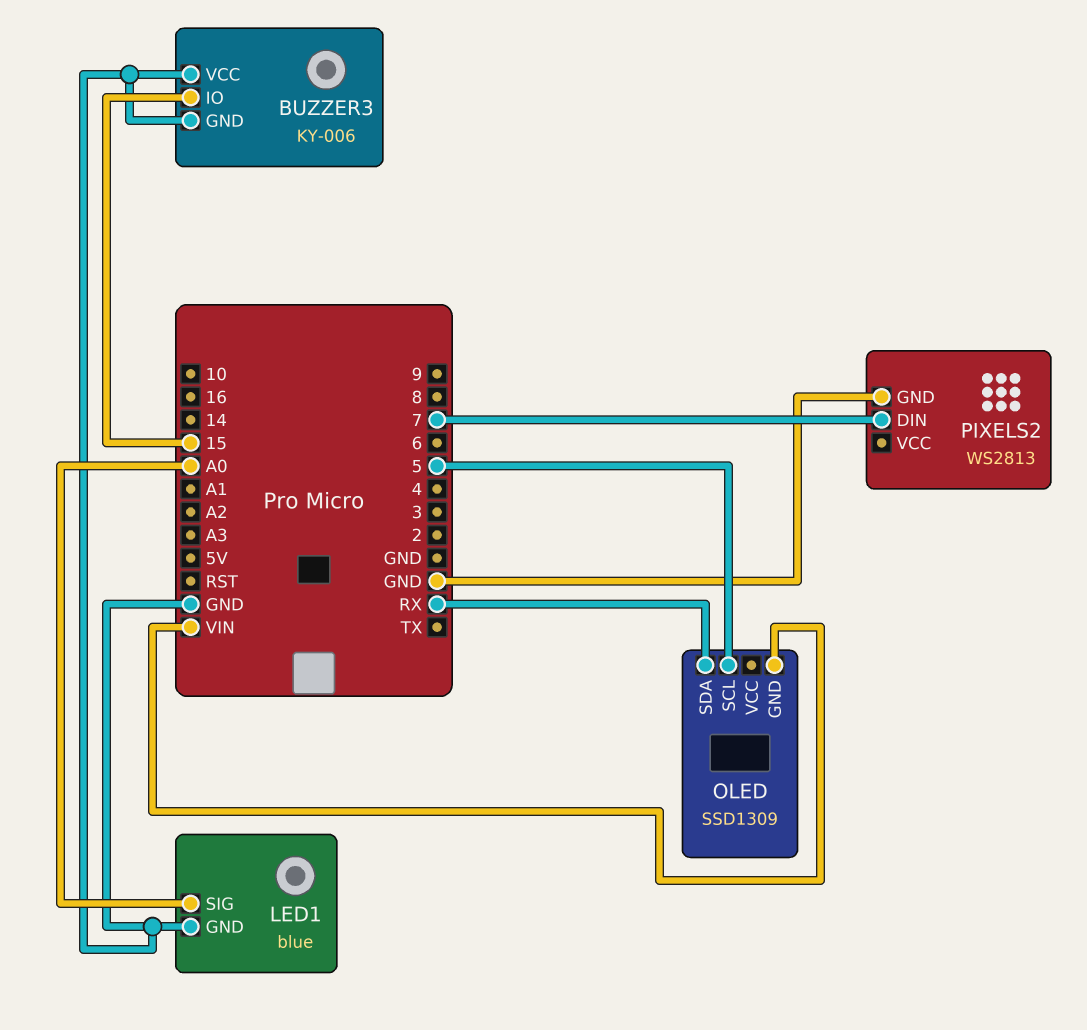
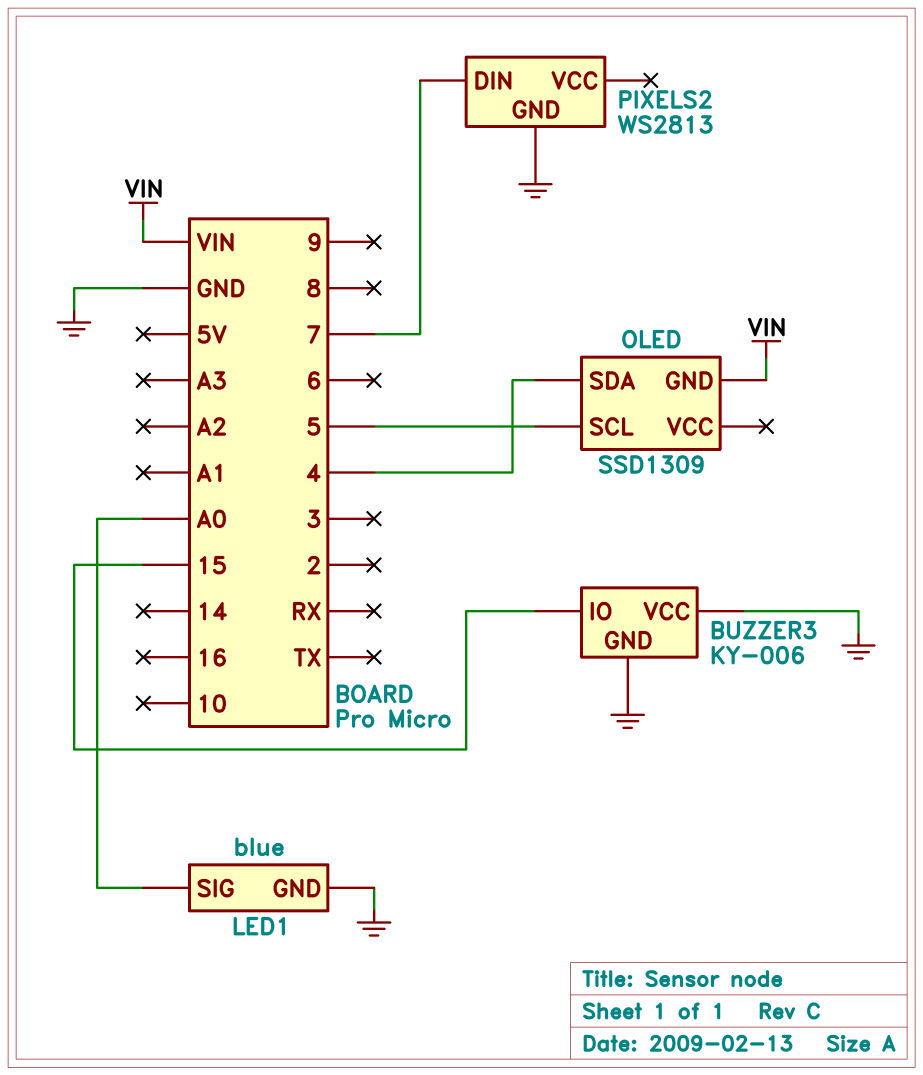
OLED pin SDA: RX -> 4

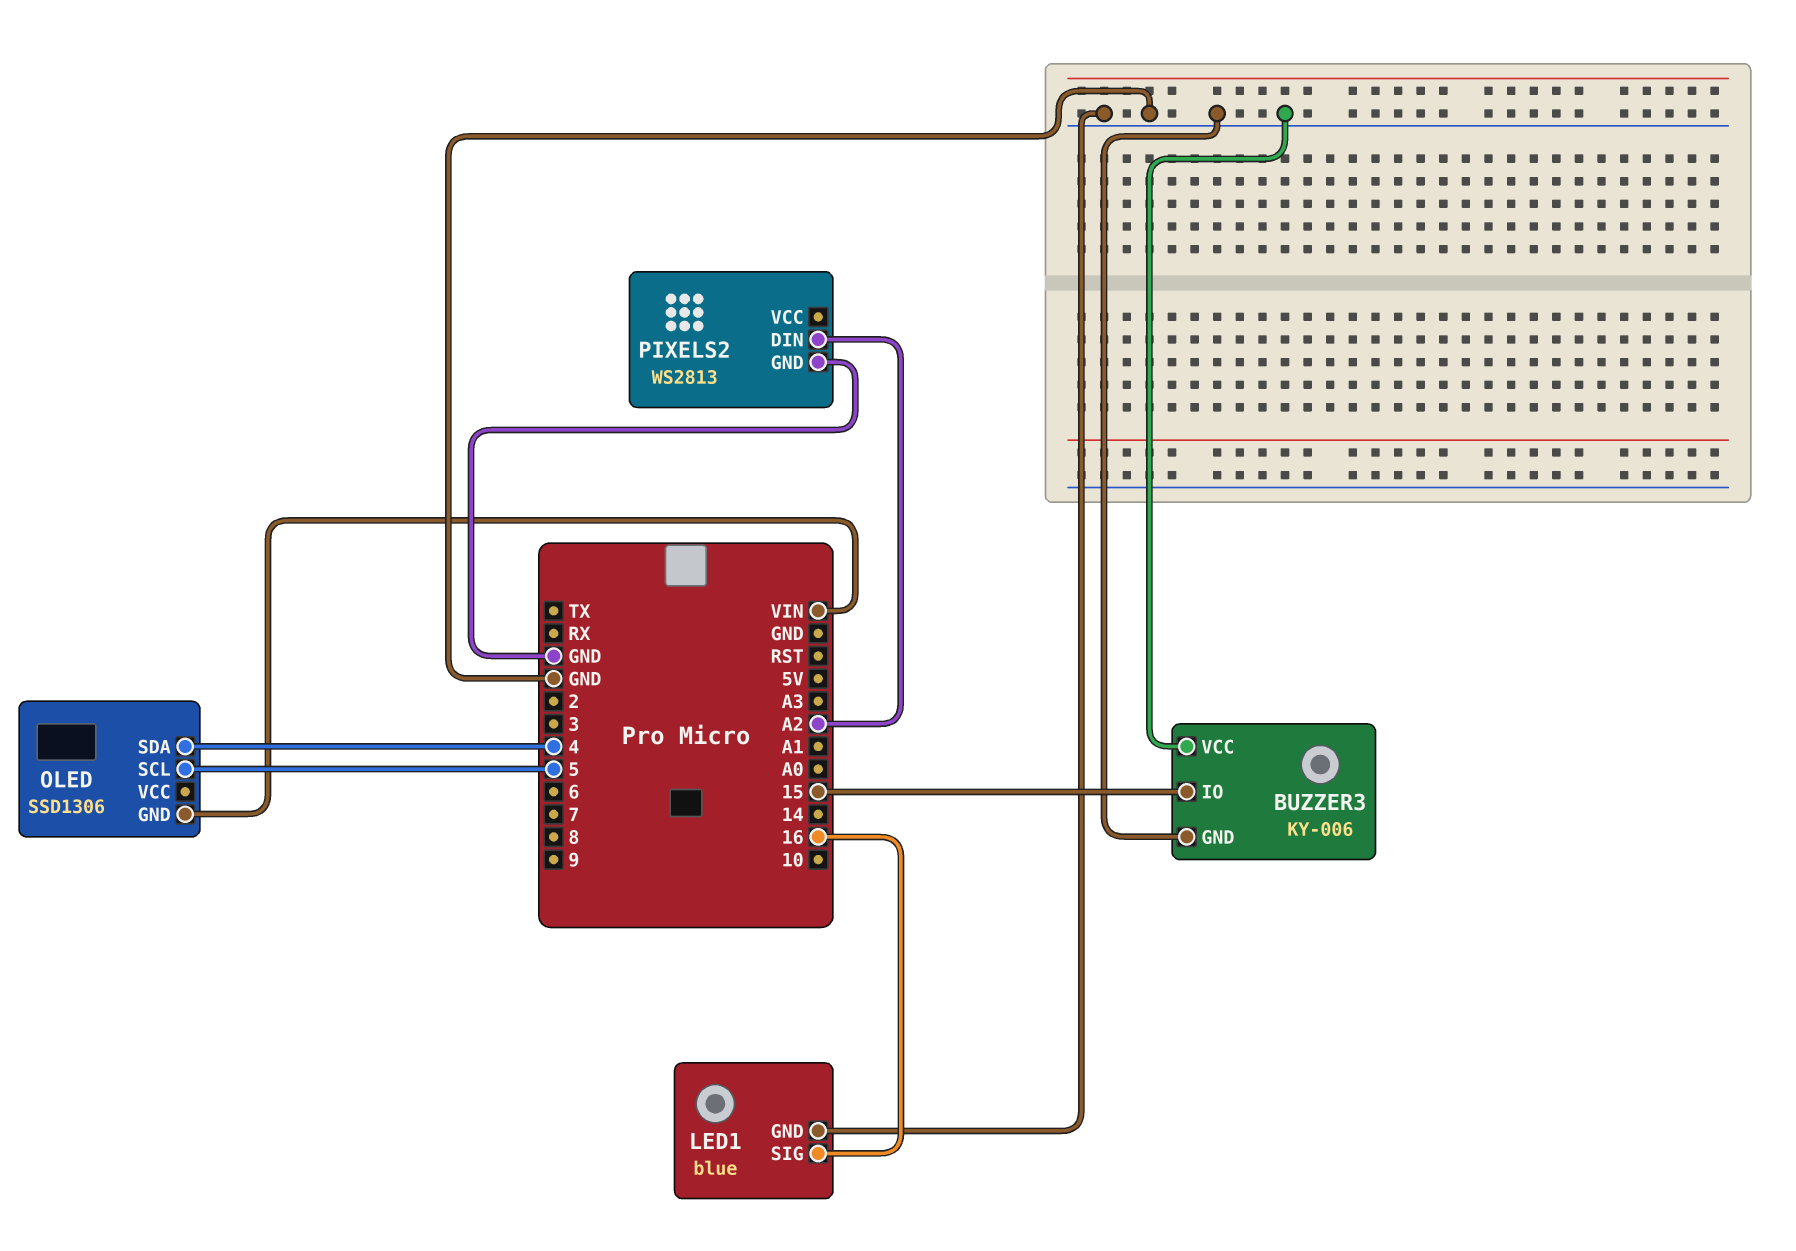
LED1 pin SIG: A0 -> 16
OLED: SSD1309 -> SSD1306
PIXELS2 pin DIN: 7 -> A2

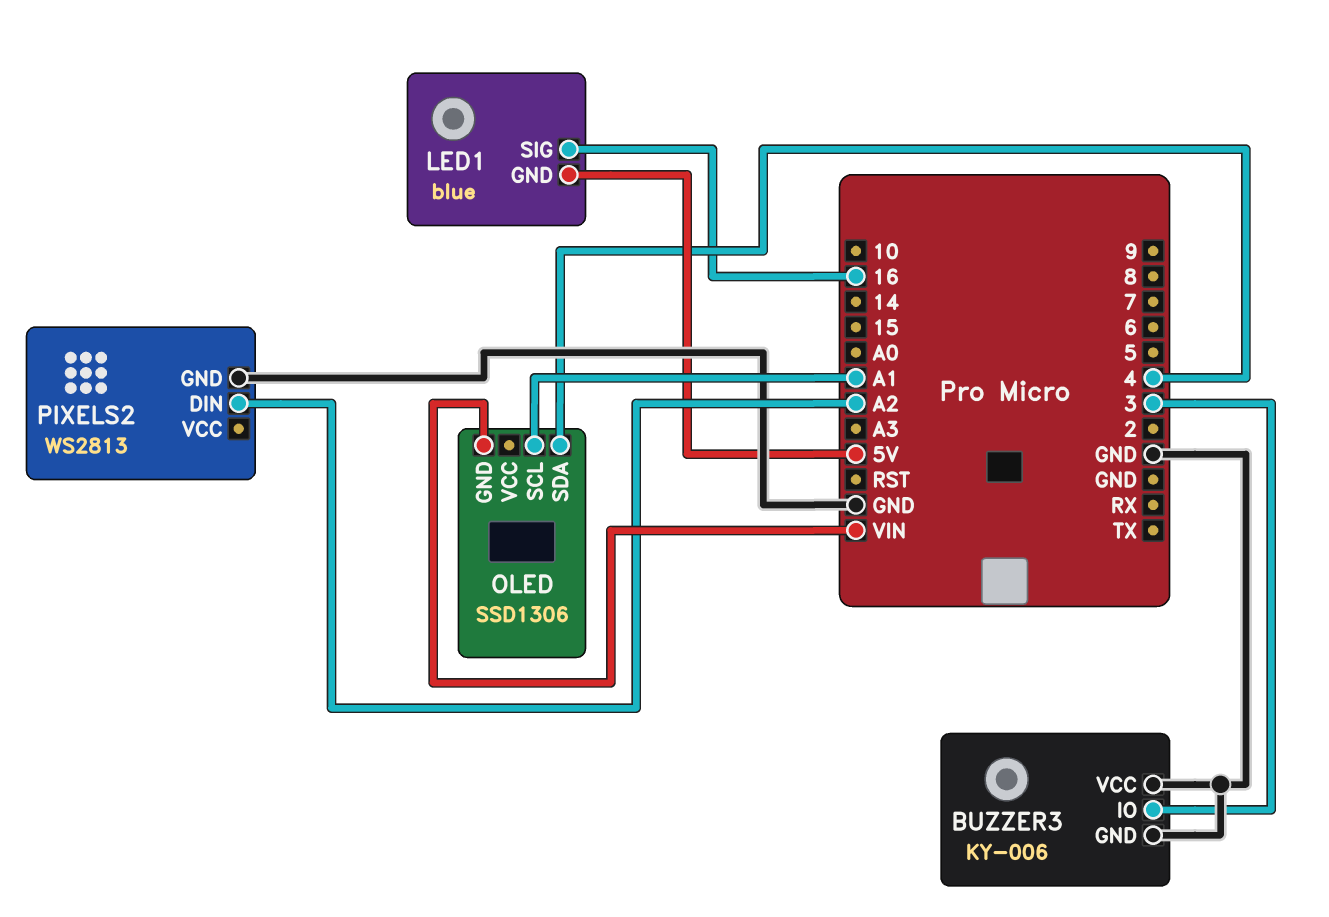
BUZZER3 pin IO: 15 -> 3
LED1 pin GND: GND -> 5V
OLED pin SCL: 5 -> A1

